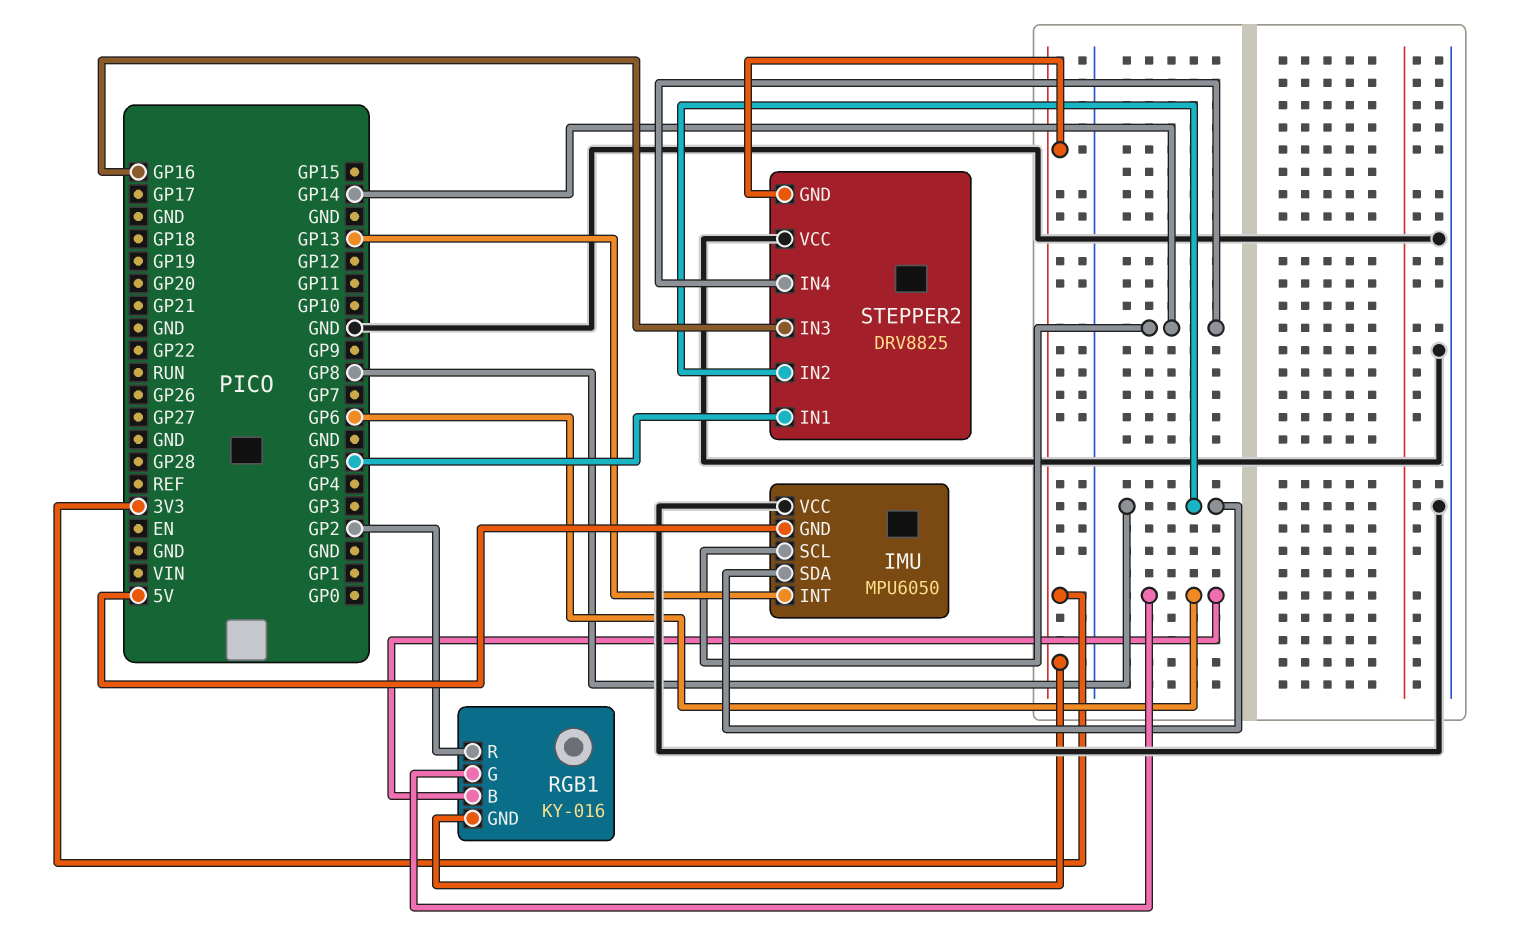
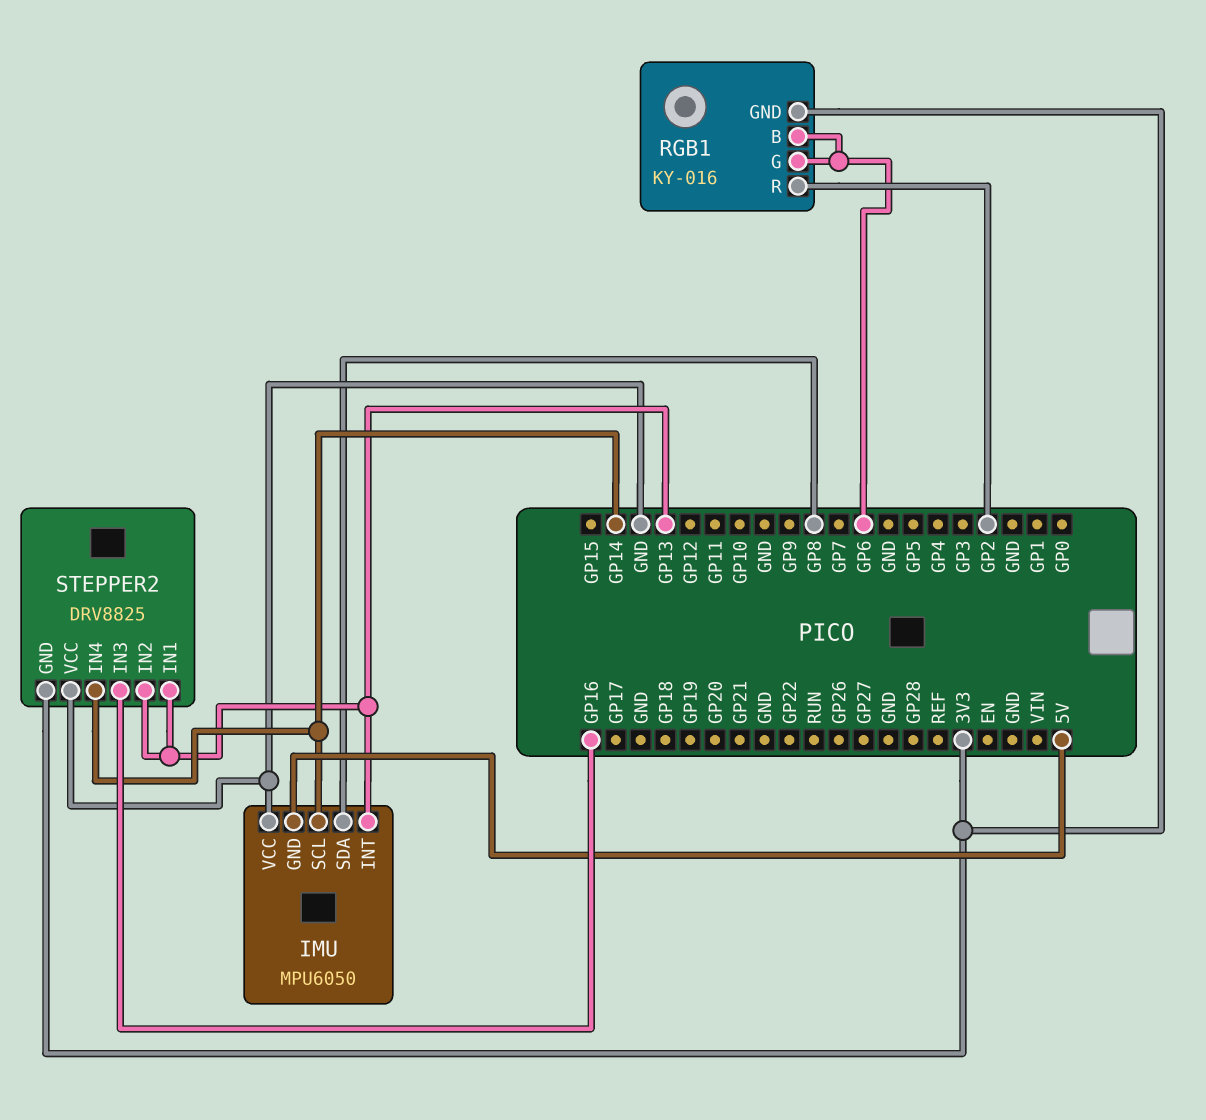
STEPPER2 pin IN1: GP5 -> GP13
STEPPER2 pin IN2: GP8 -> GP13

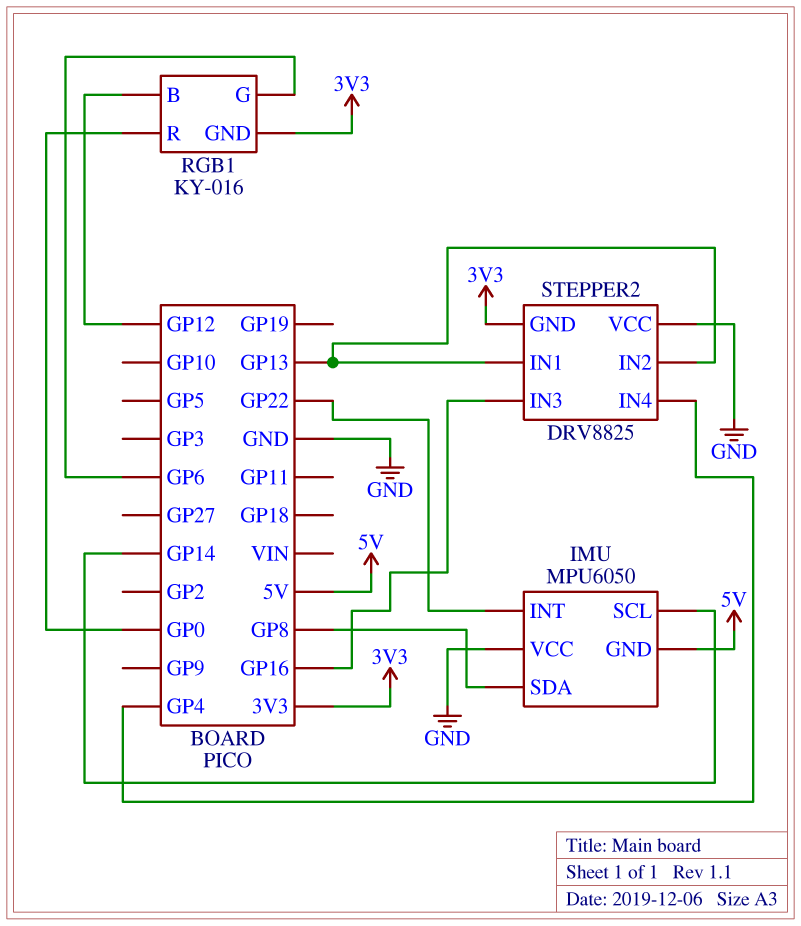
IMU pin INT: GP13 -> GP22
RGB1 pin B: GP6 -> GP12
RGB1 pin R: GP2 -> GP0
STEPPER2 pin IN4: GP14 -> GP4

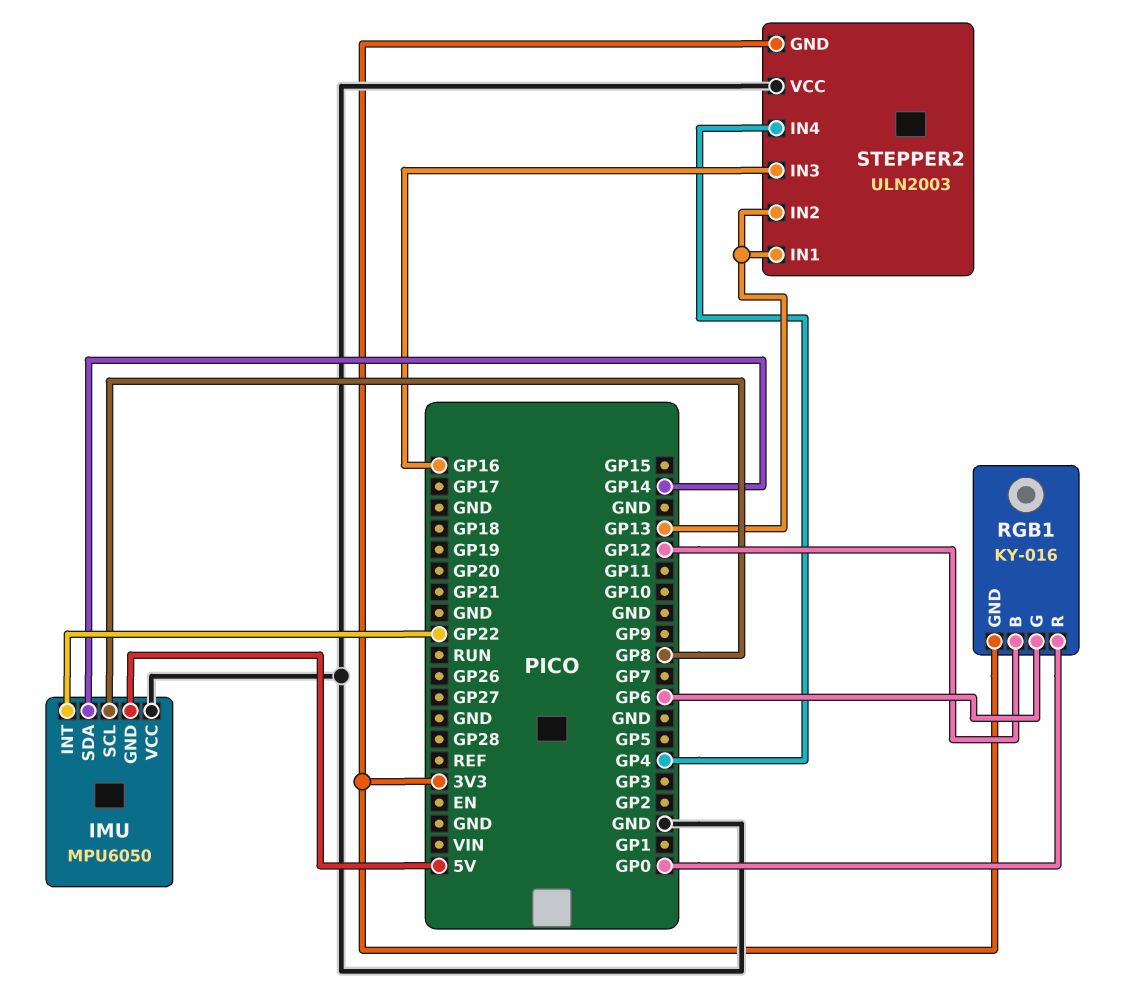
IMU pin SCL: GP14 -> GP8
IMU pin SDA: GP8 -> GP14
STEPPER2: DRV8825 -> ULN2003

